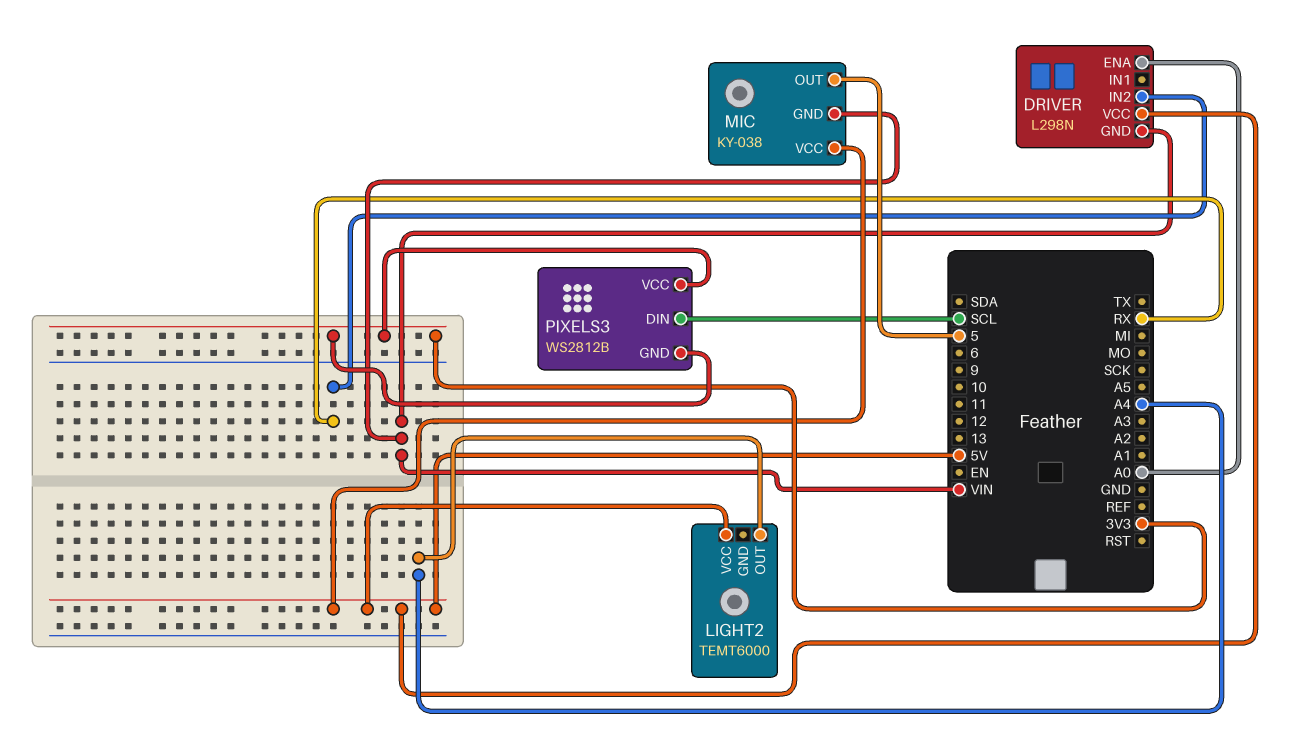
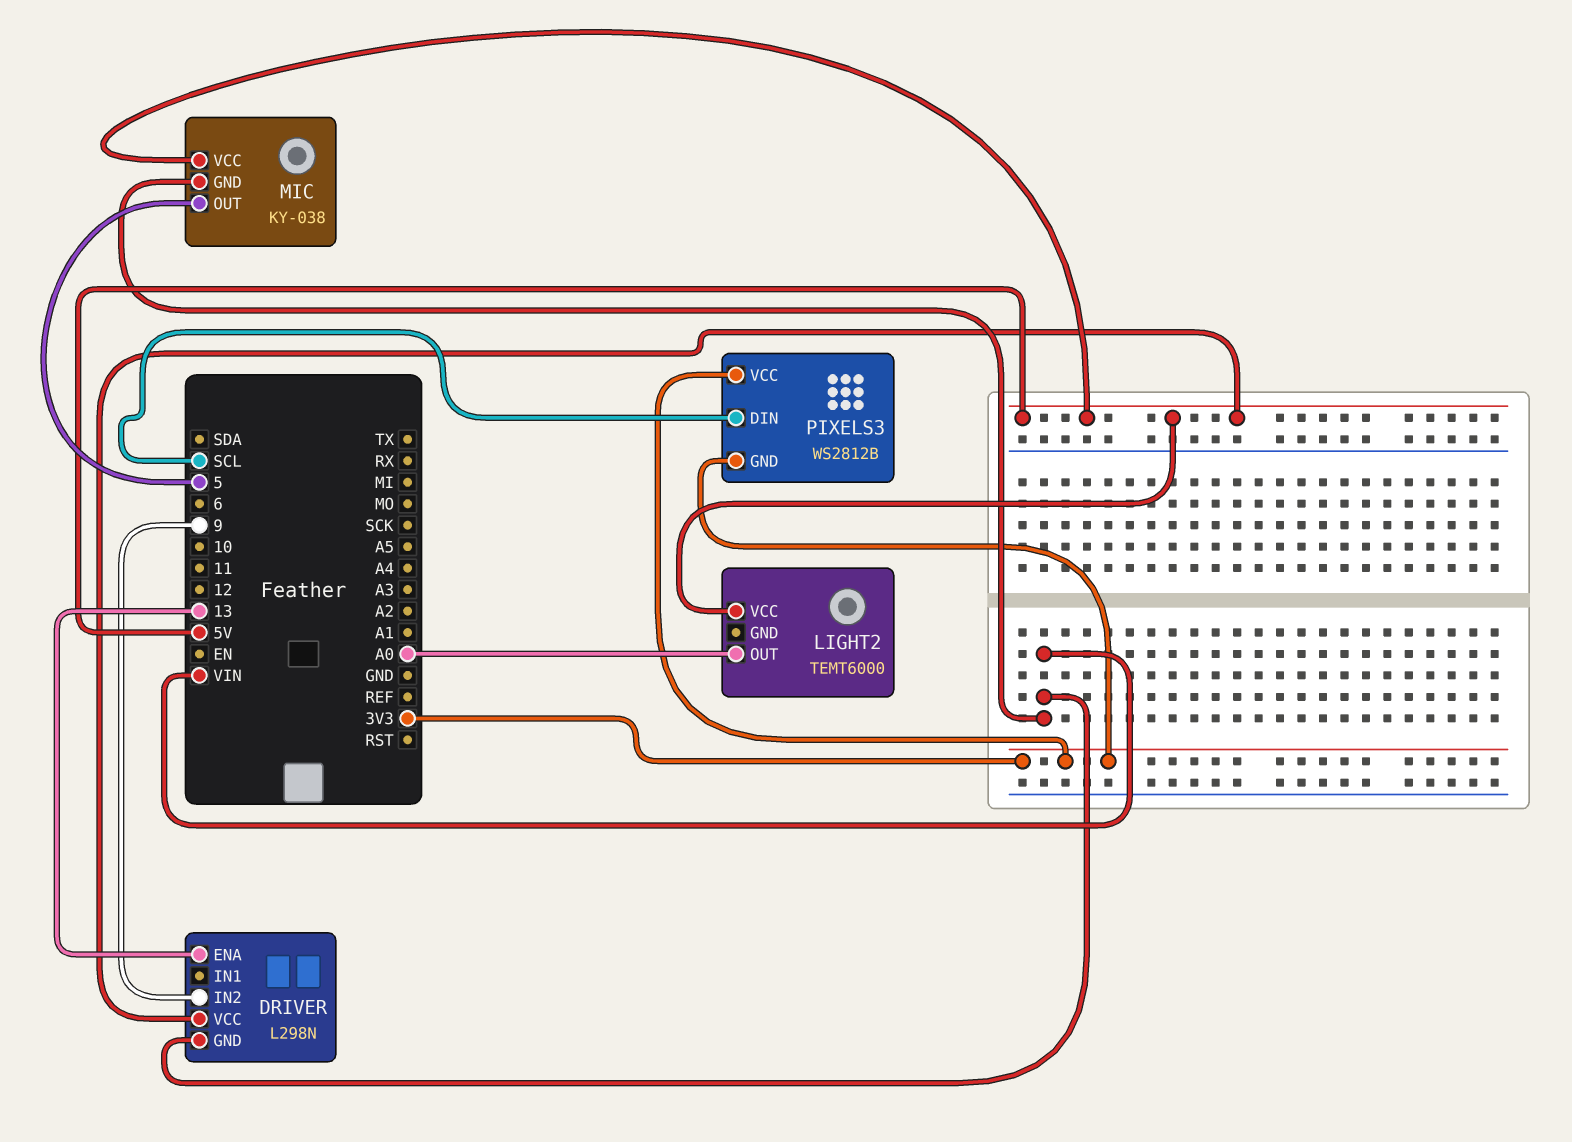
DRIVER pin ENA: A0 -> 13
DRIVER pin IN2: RX -> 9
LIGHT2 pin OUT: A4 -> A0

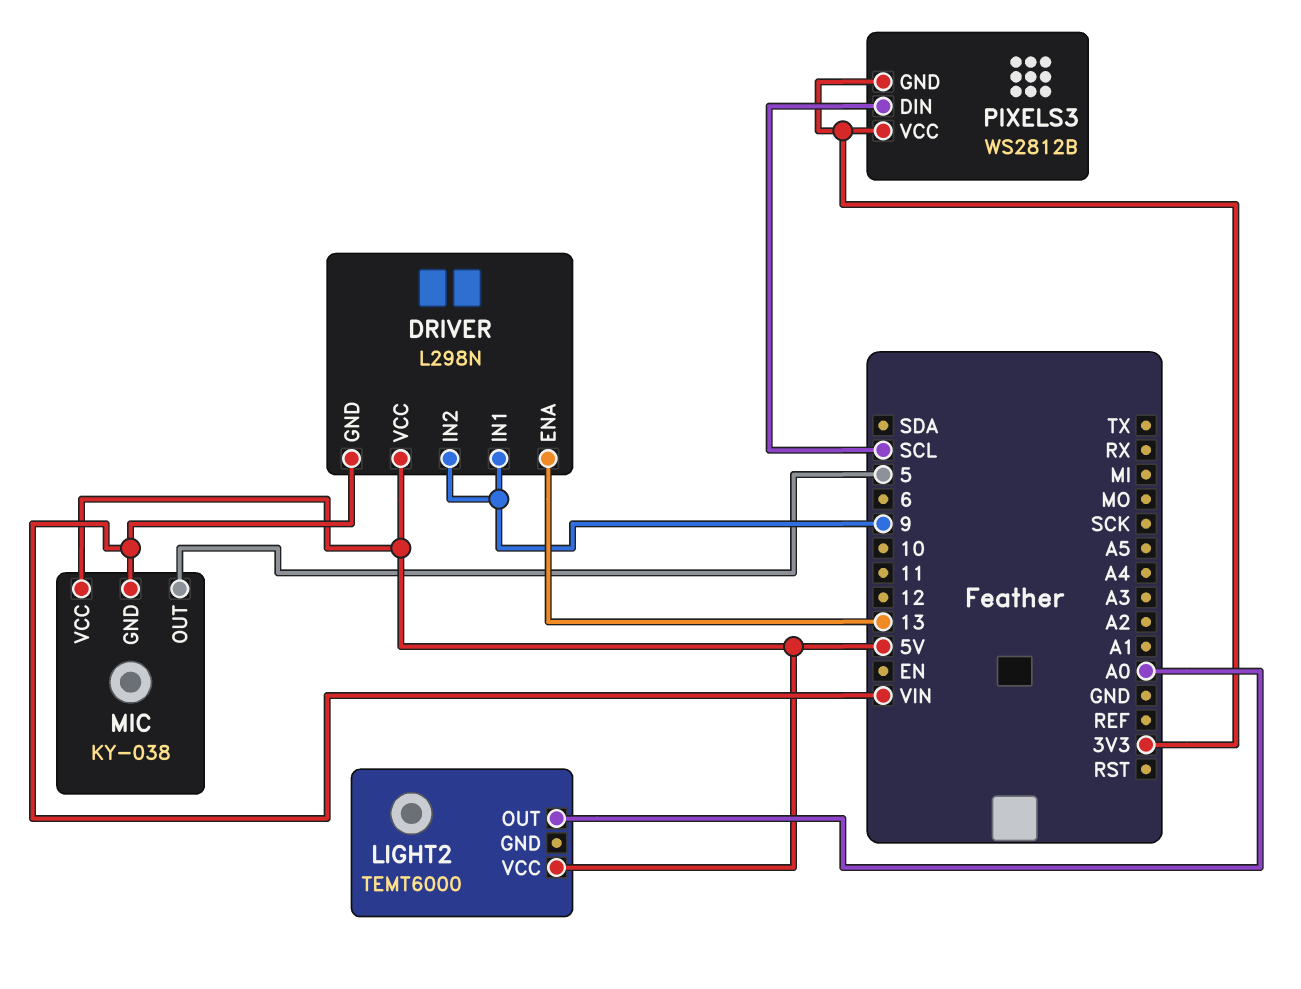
DRIVER pin IN1: none -> 9

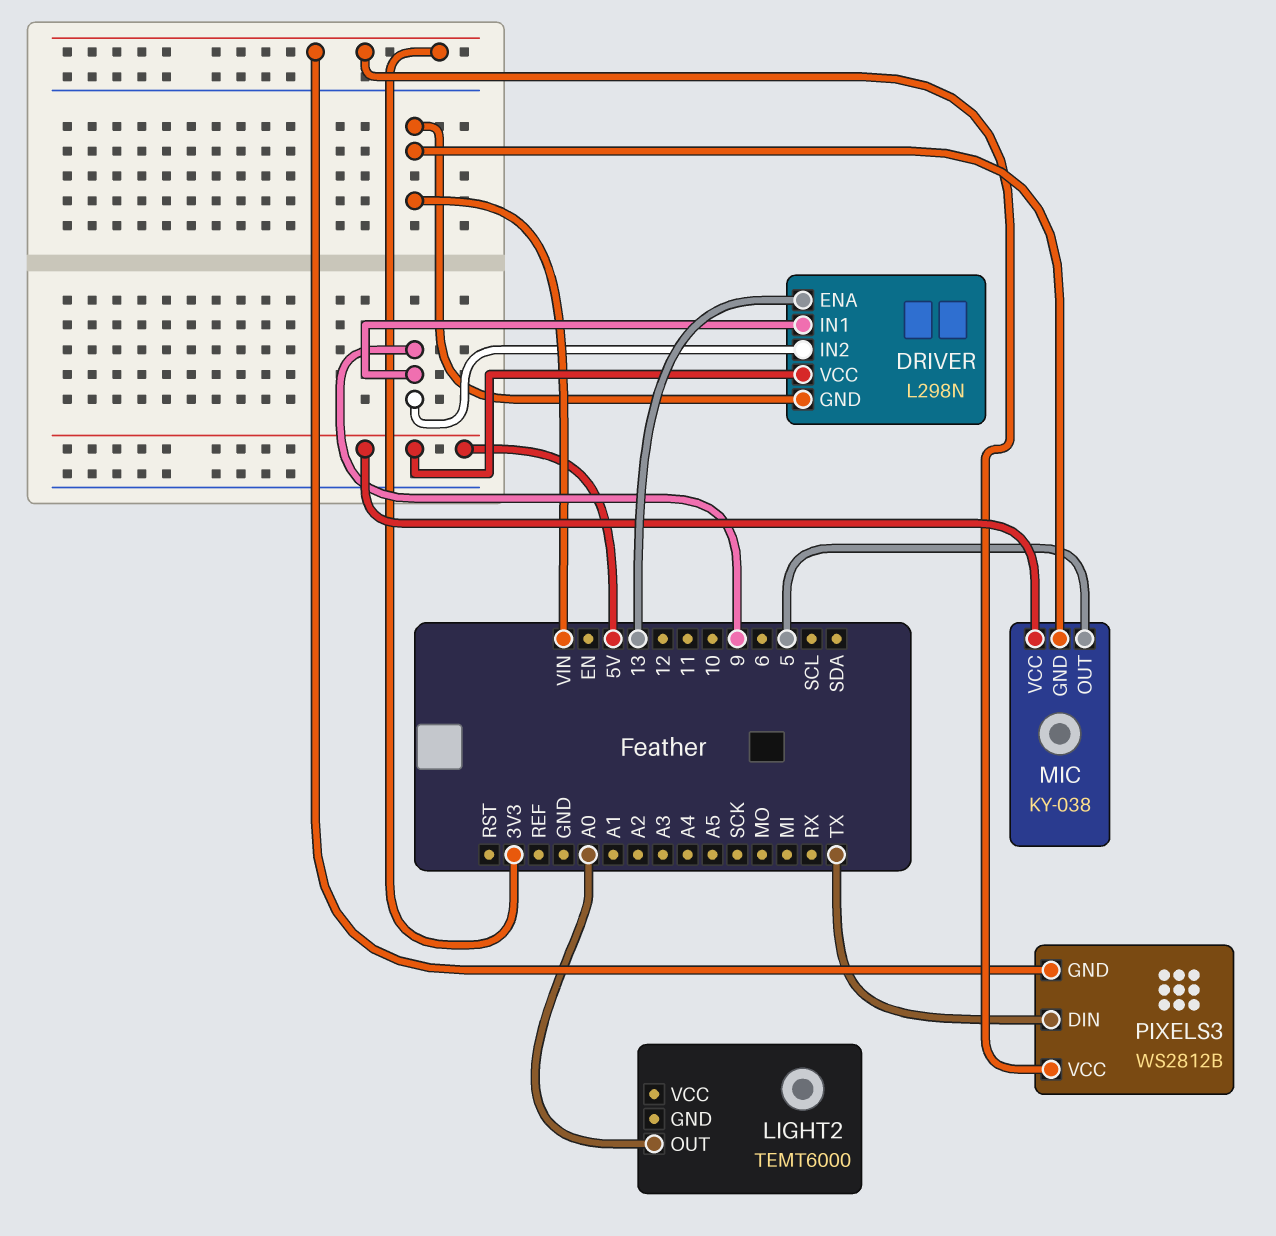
LIGHT2 pin VCC: 5V -> none
PIXELS3 pin DIN: SCL -> TX

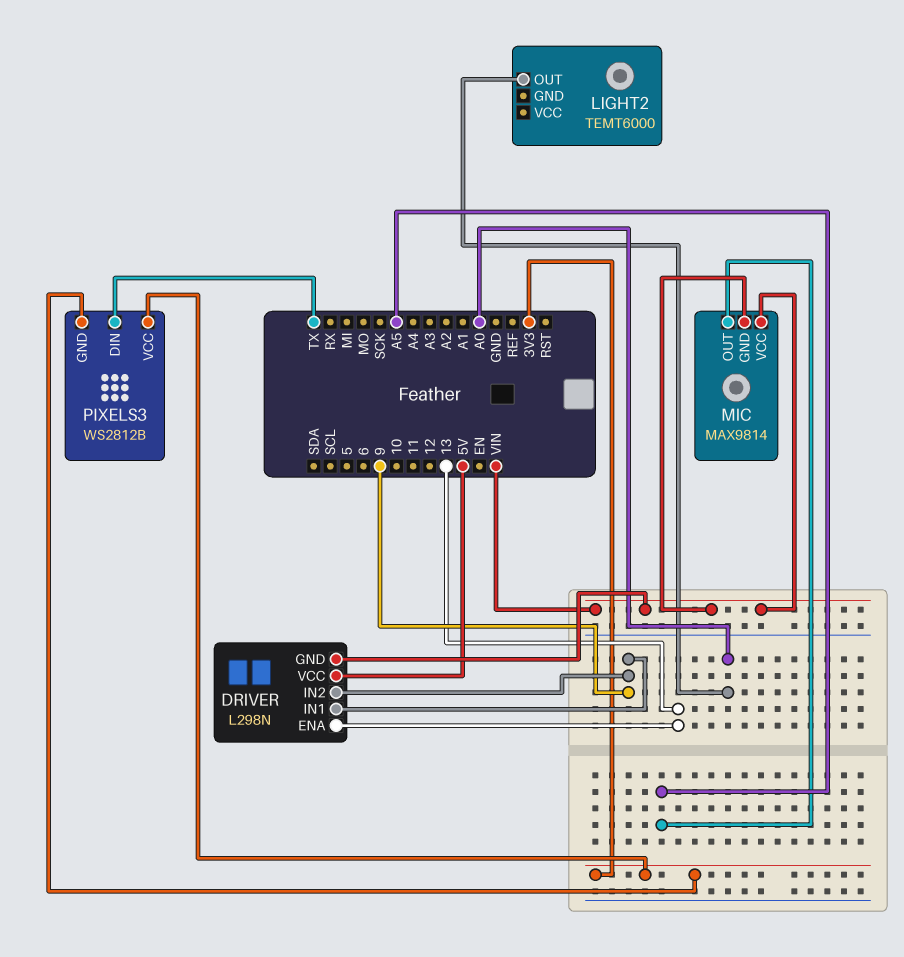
MIC: KY-038 -> MAX9814
MIC pin OUT: 5 -> A5
MIC pin VCC: 5V -> VIN

